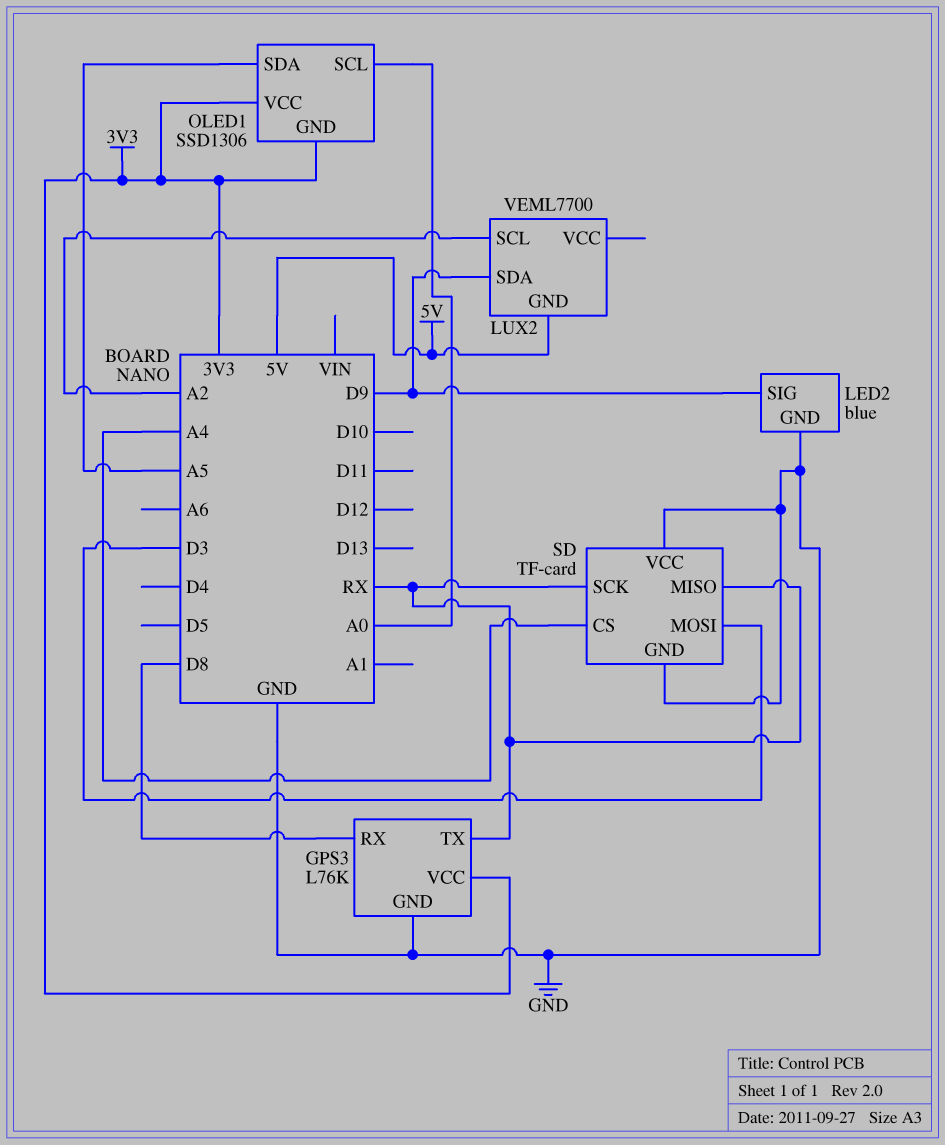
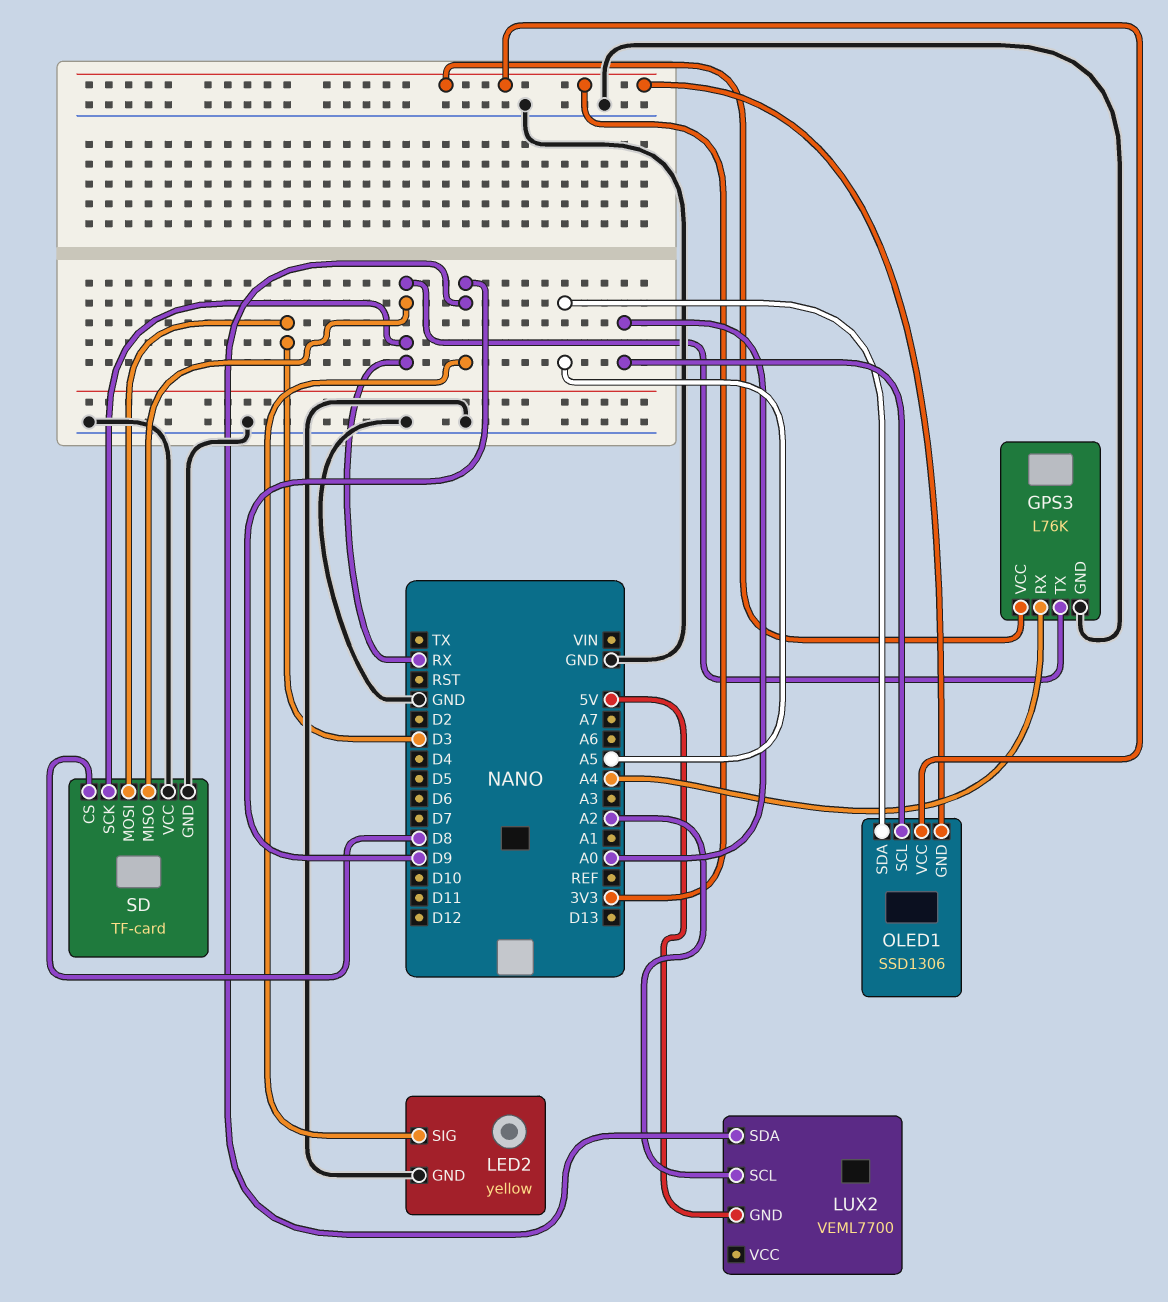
GPS3 pin RX: D8 -> A4
LED2: blue -> yellow
SD pin CS: A4 -> D8

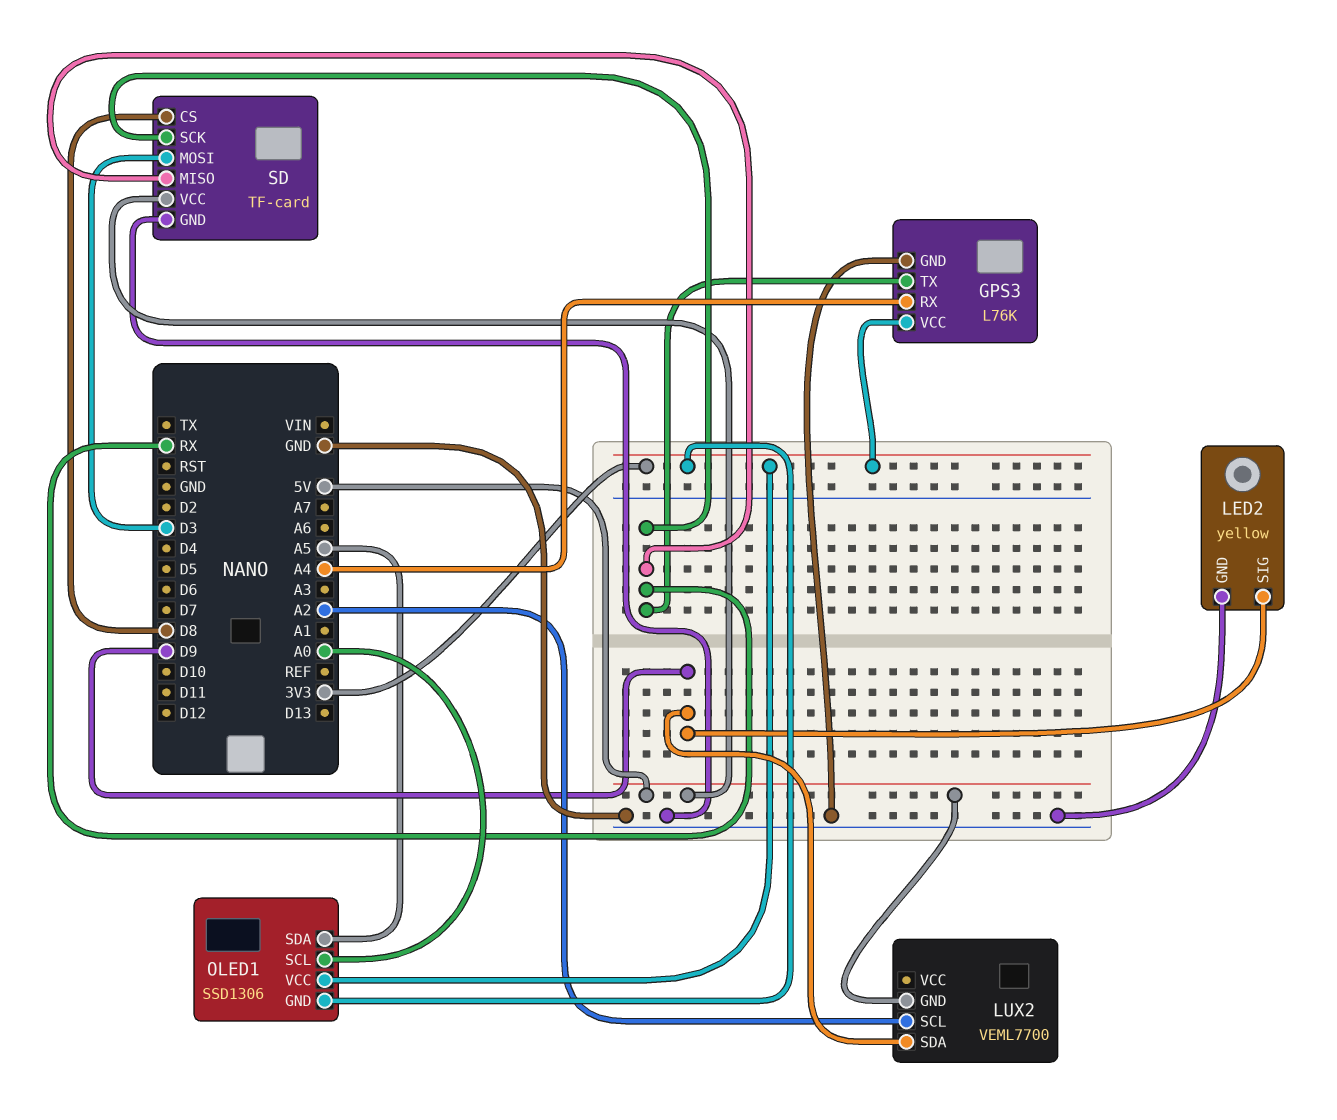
SD pin VCC: GND -> 5V

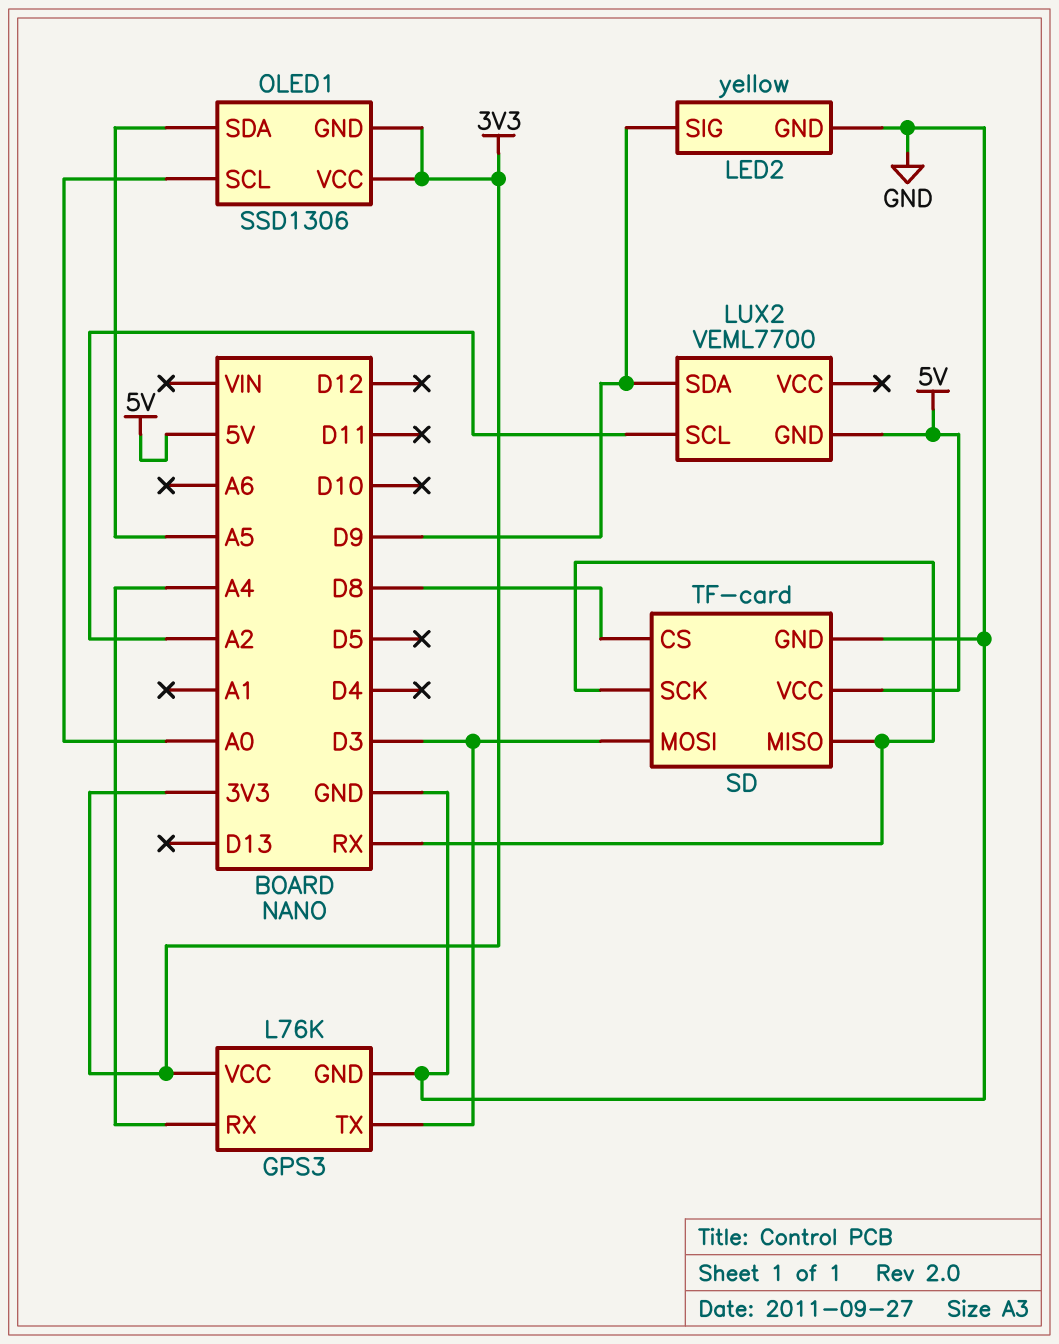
GPS3 pin TX: RX -> D3

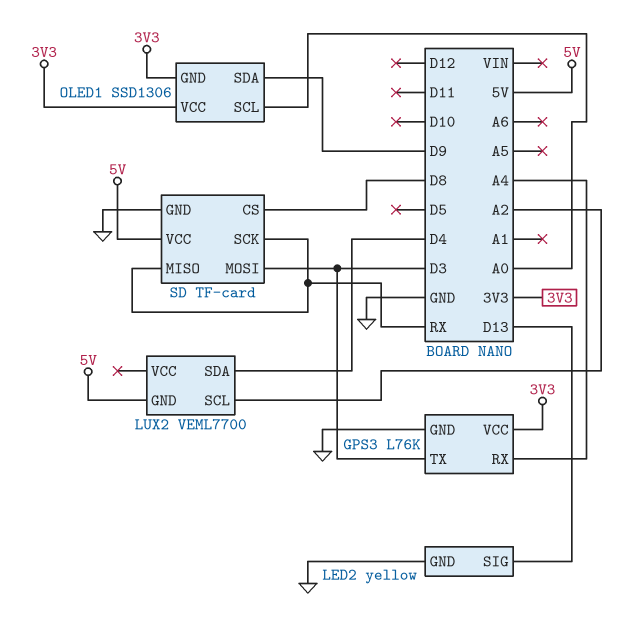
LED2 pin SIG: D9 -> D13
LUX2 pin SDA: D9 -> D4
OLED1 pin SDA: A5 -> D9

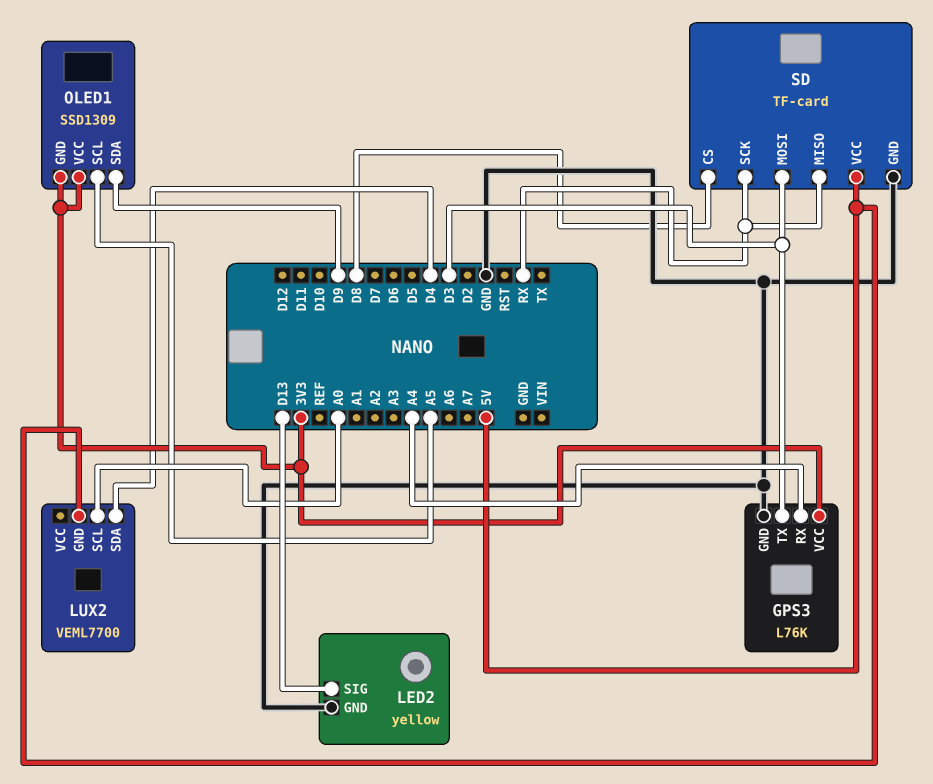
LUX2 pin SCL: A2 -> A0
OLED1: SSD1306 -> SSD1309
OLED1 pin SCL: A0 -> A5

